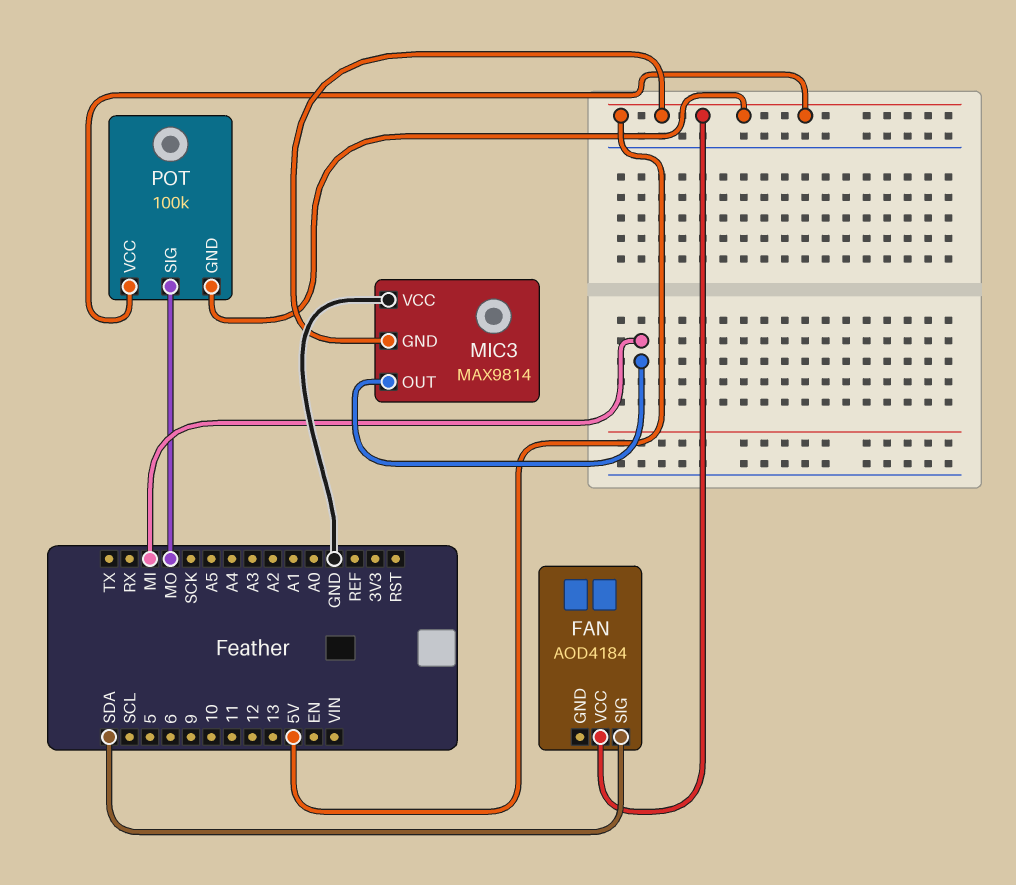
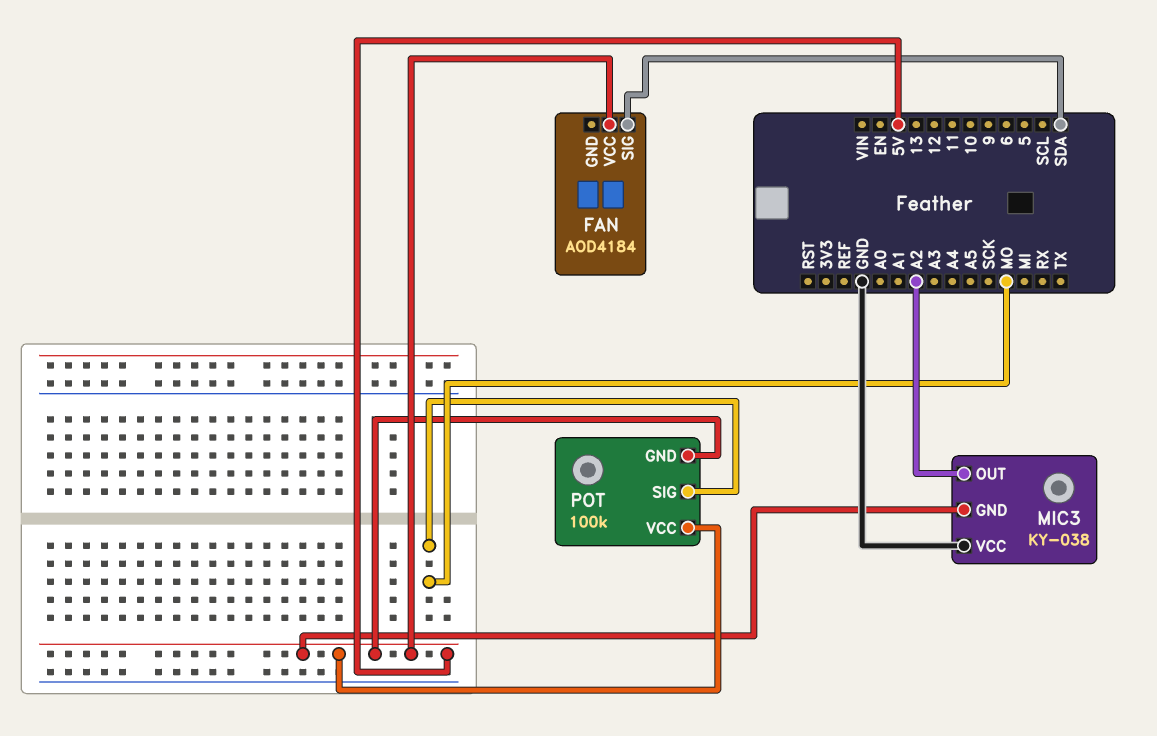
MIC3: MAX9814 -> KY-038
MIC3 pin OUT: MI -> A2

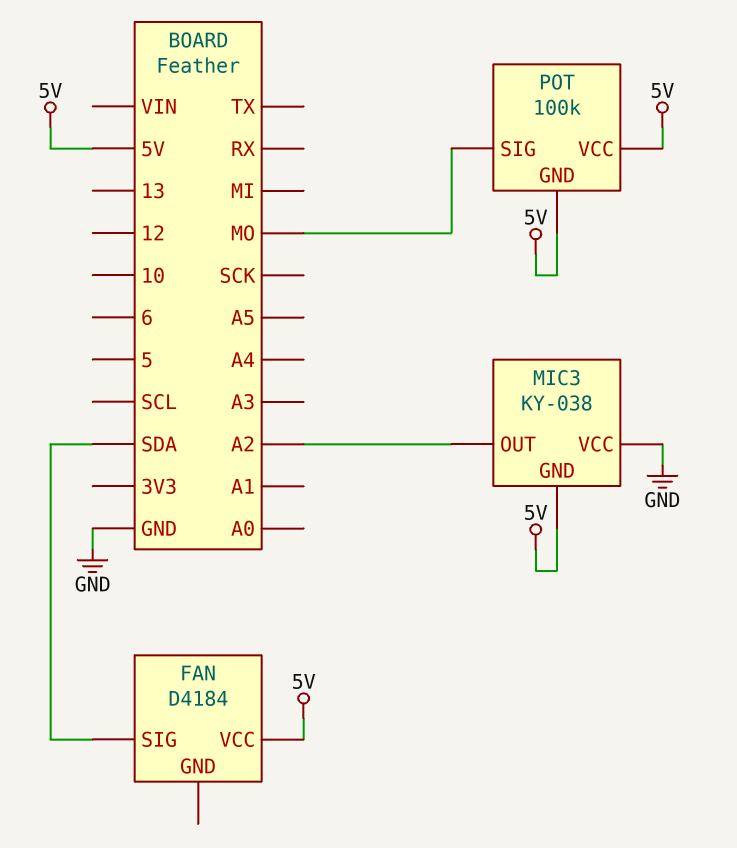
FAN: AOD4184 -> D4184

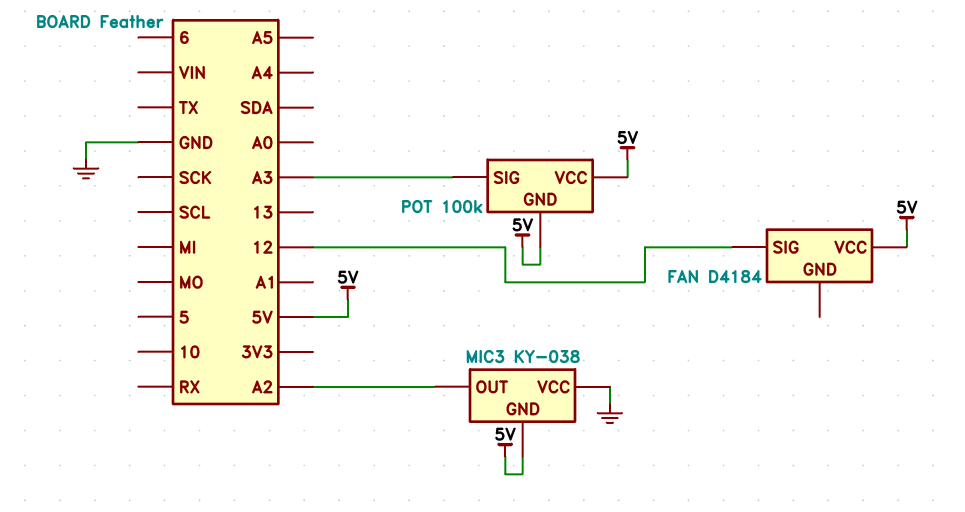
FAN pin SIG: SDA -> 12
POT pin SIG: MO -> A3

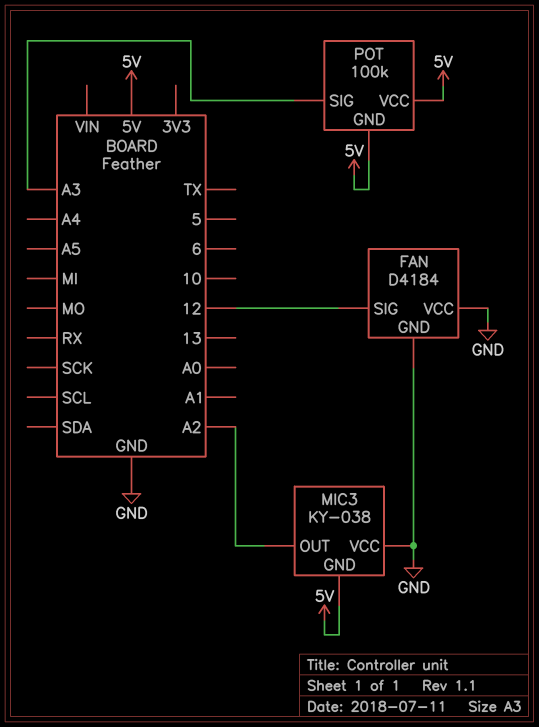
FAN pin GND: none -> GND
FAN pin VCC: 5V -> GND

